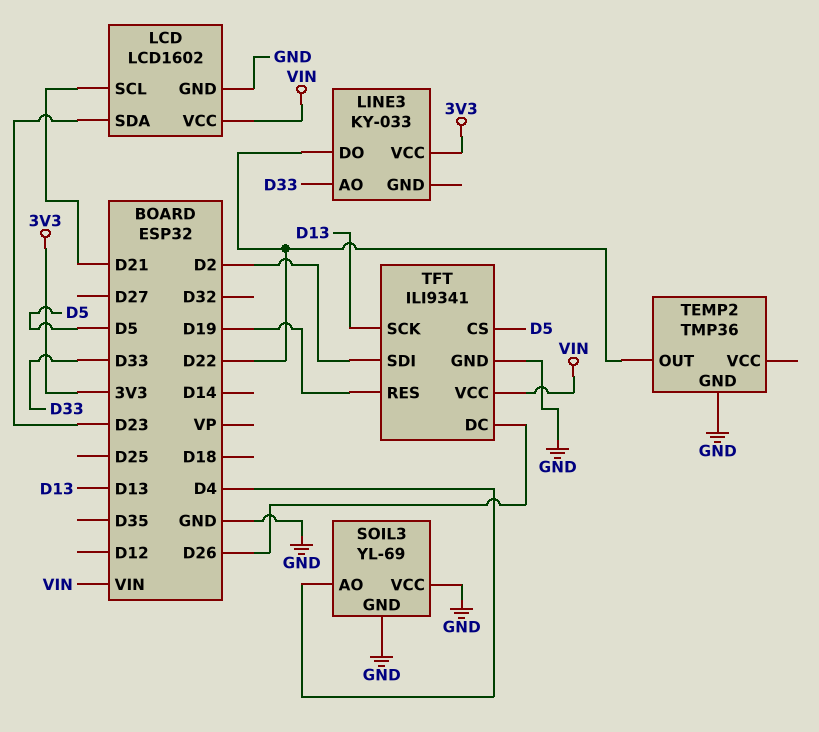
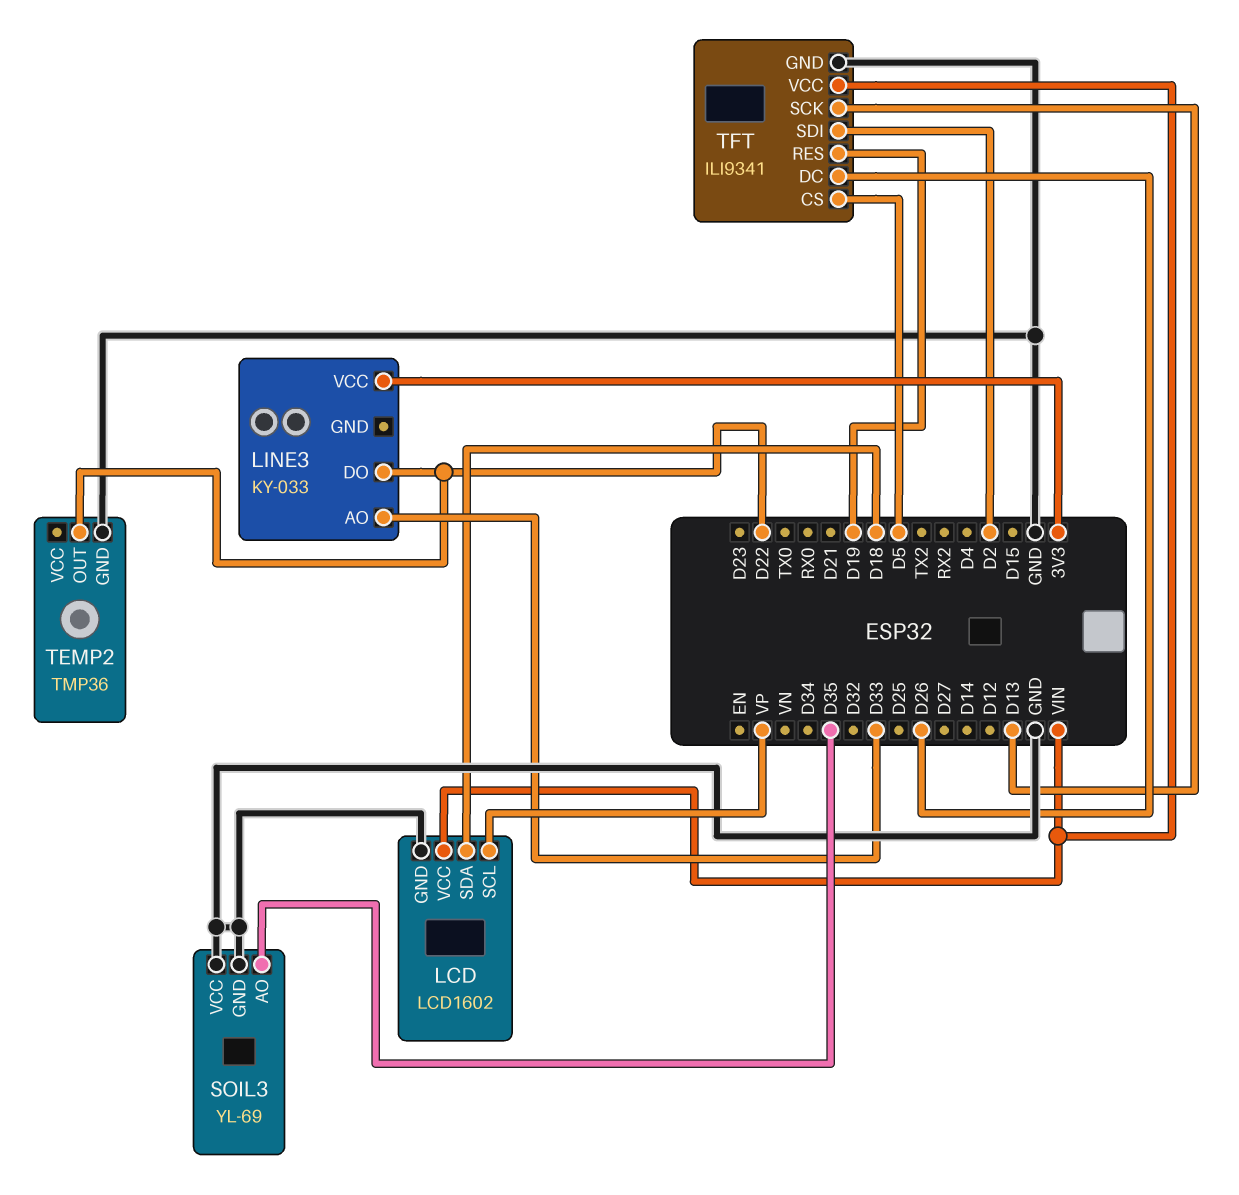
LCD pin SCL: D21 -> VP
LCD pin SDA: D23 -> D18
SOIL3 pin AO: D4 -> D35

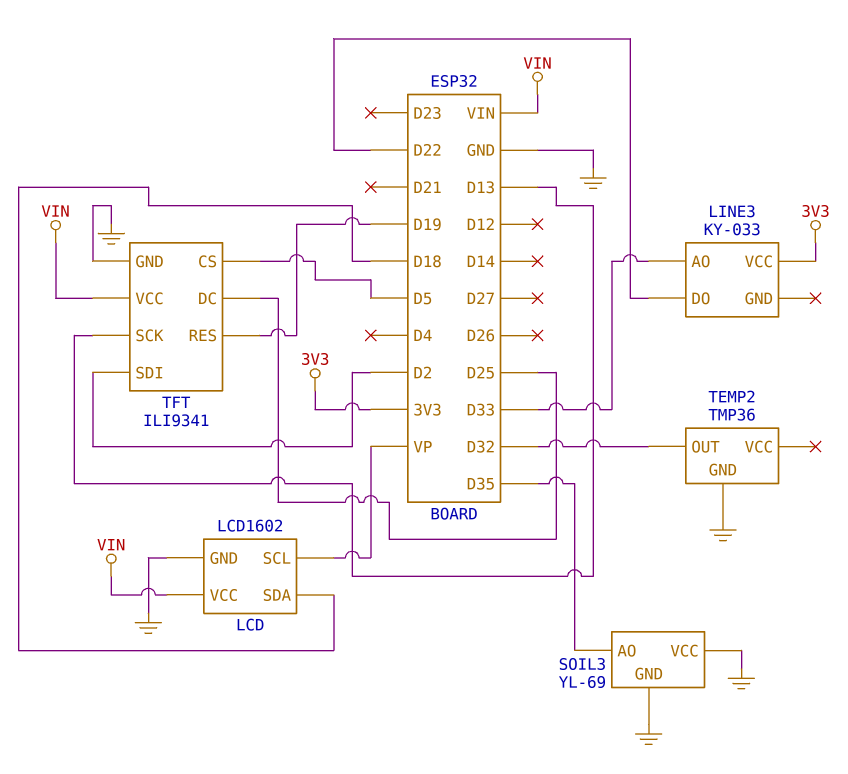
TEMP2 pin OUT: D22 -> D32
TFT pin DC: D26 -> D25

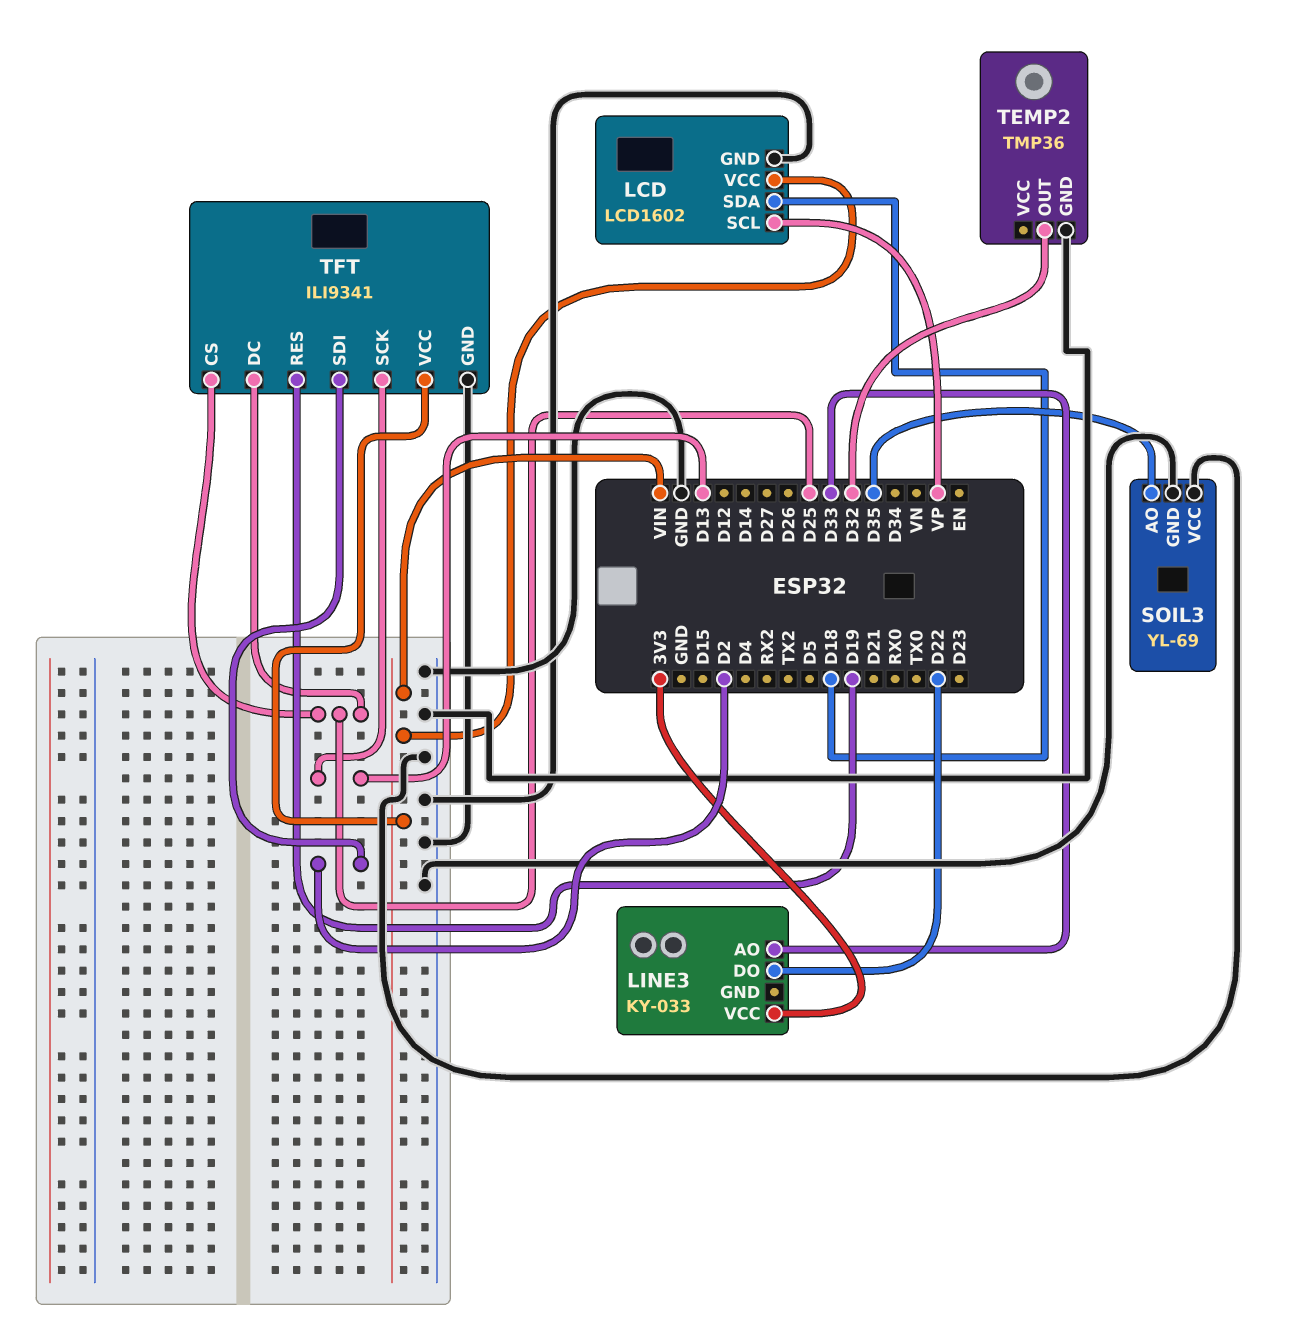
TFT pin CS: D5 -> D25

